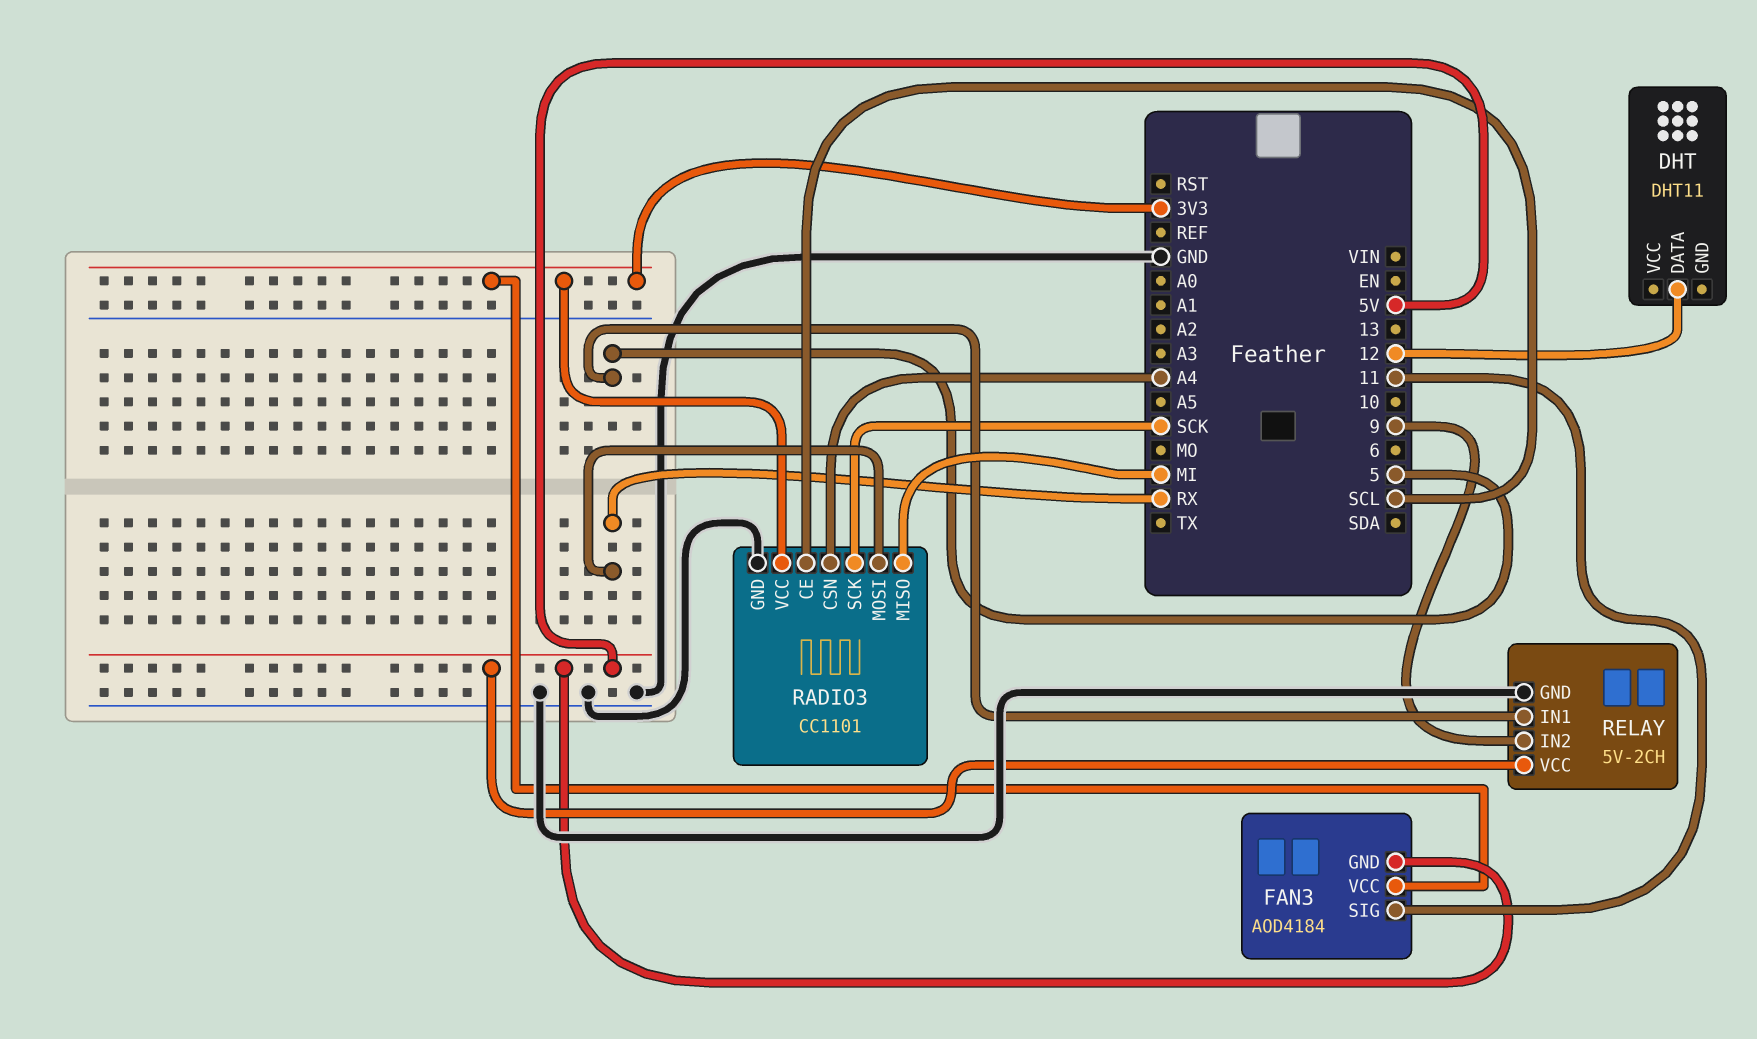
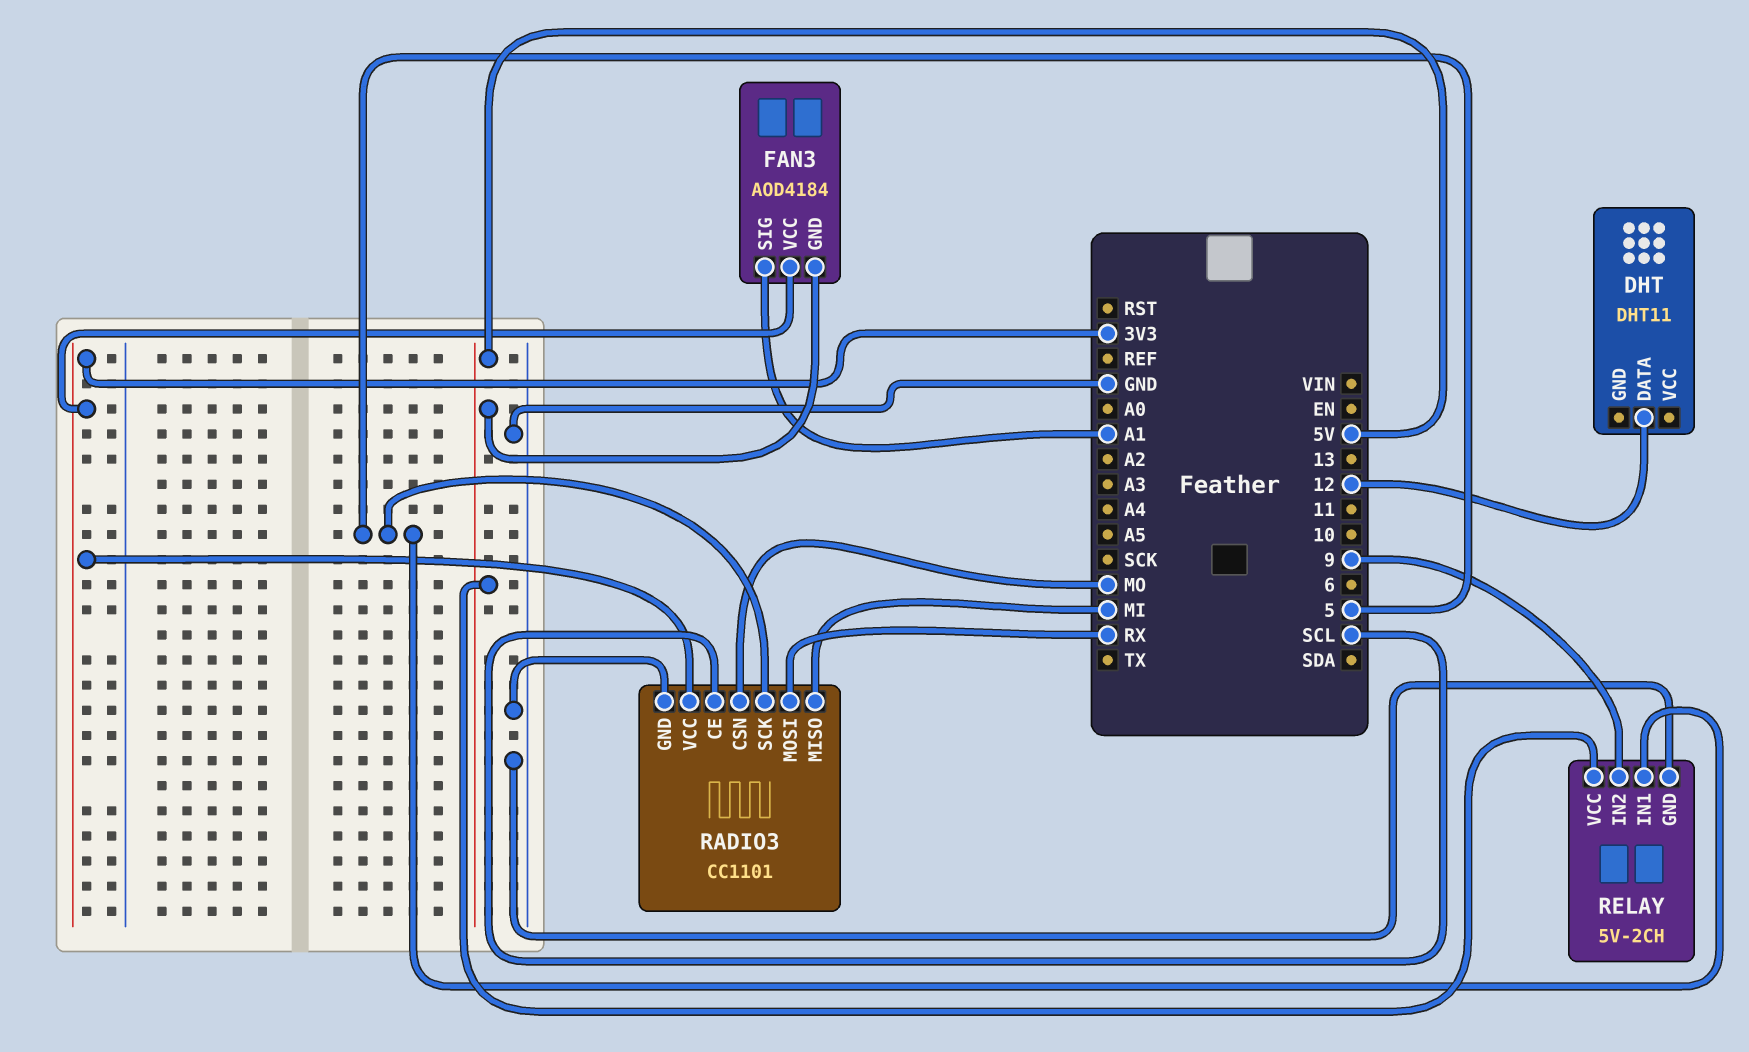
FAN3 pin SIG: 11 -> A1
RADIO3 pin CSN: A4 -> MO
RADIO3 pin SCK: SCK -> 5

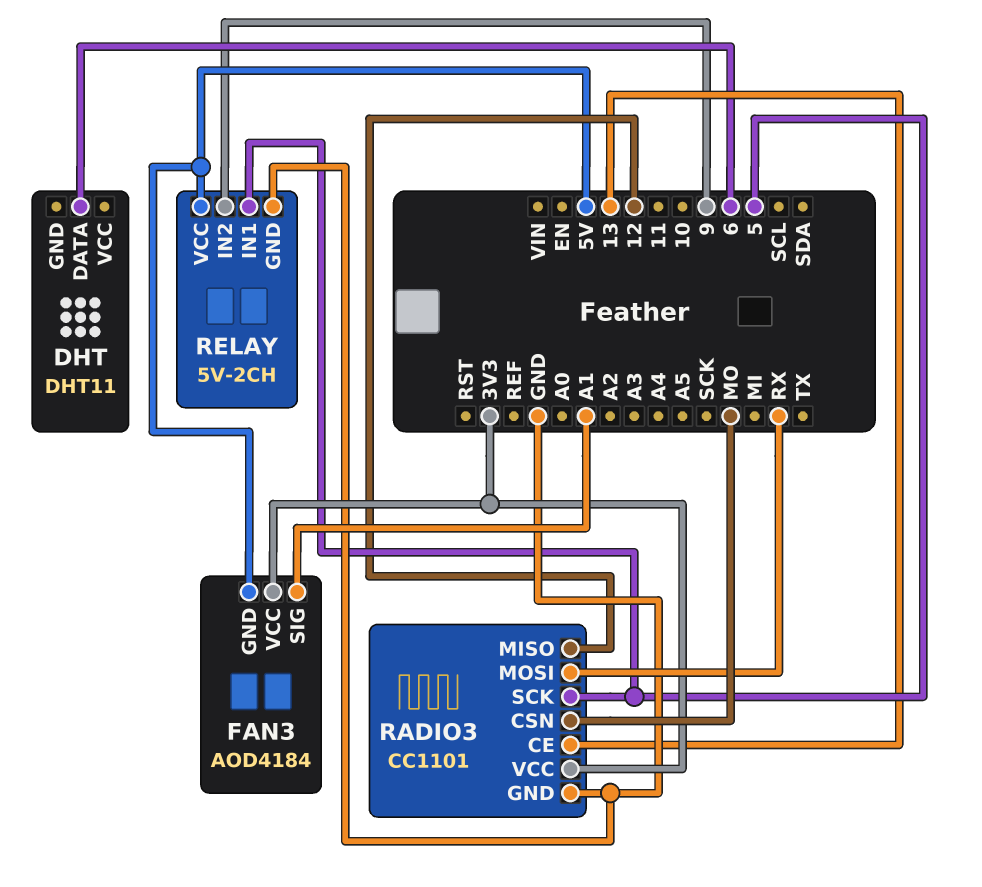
DHT pin DATA: 12 -> 6
RADIO3 pin CE: SCL -> 13
RADIO3 pin MISO: MI -> 12

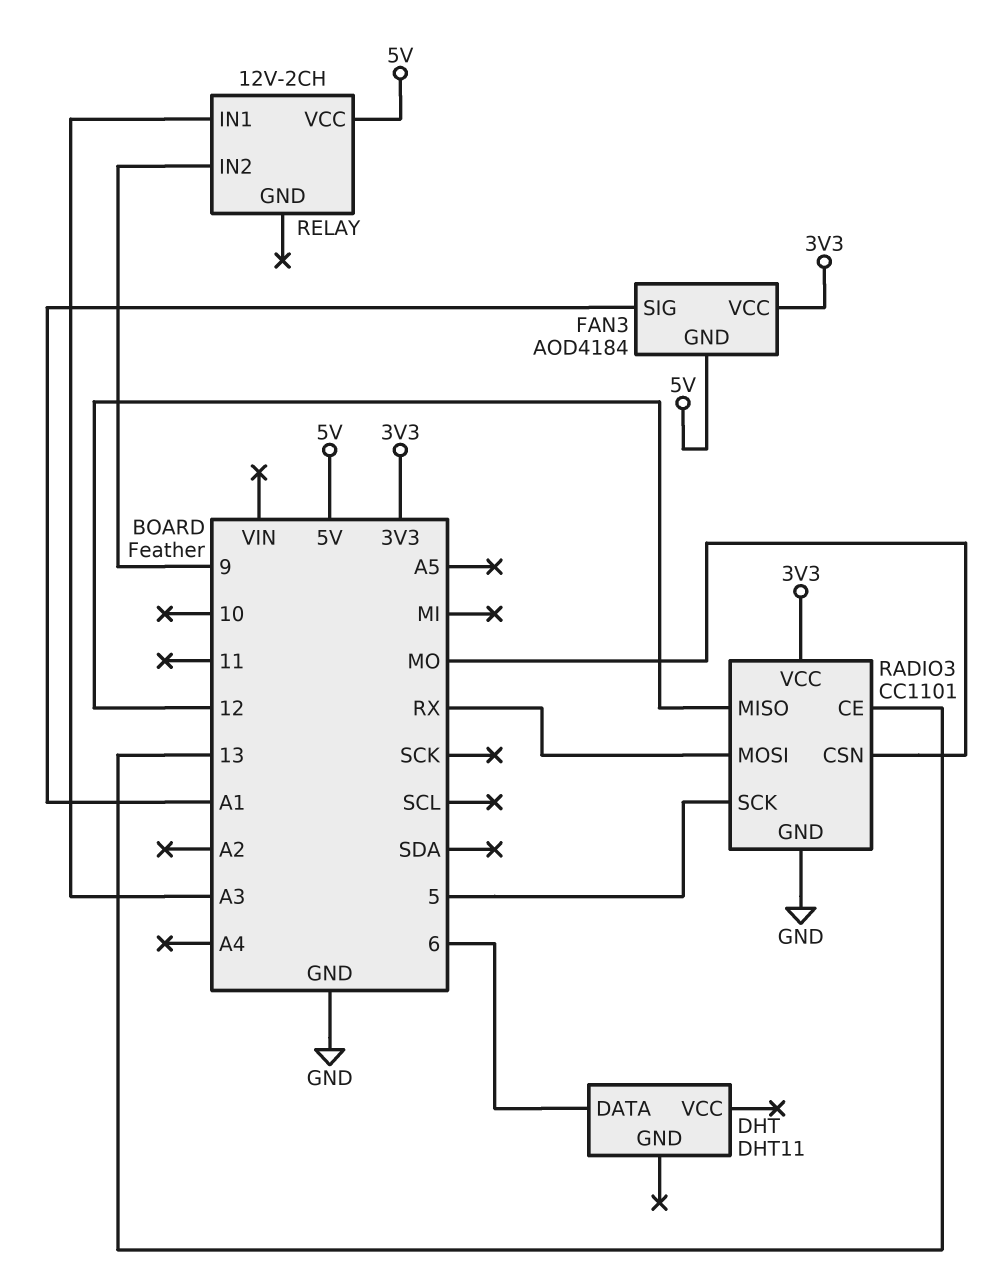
RELAY: 5V-2CH -> 12V-2CH
RELAY pin GND: GND -> none
RELAY pin IN1: 5 -> A3

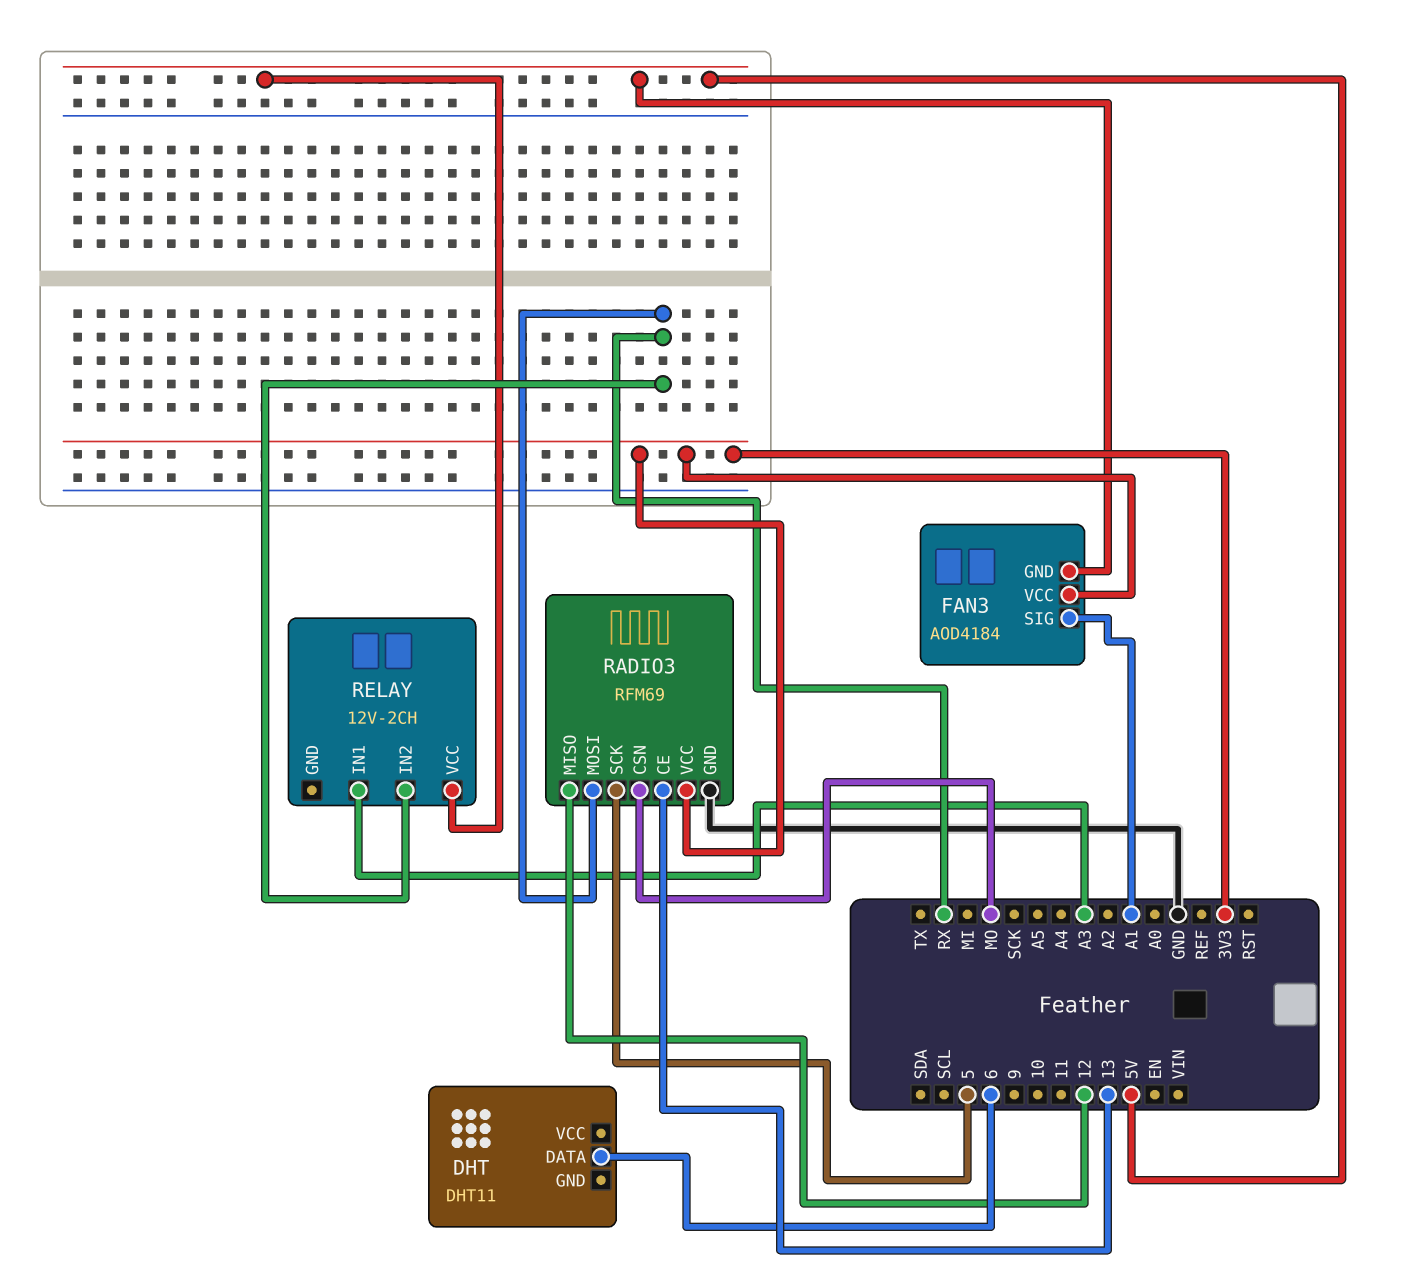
RADIO3: CC1101 -> RFM69
RELAY pin IN2: 9 -> RX

